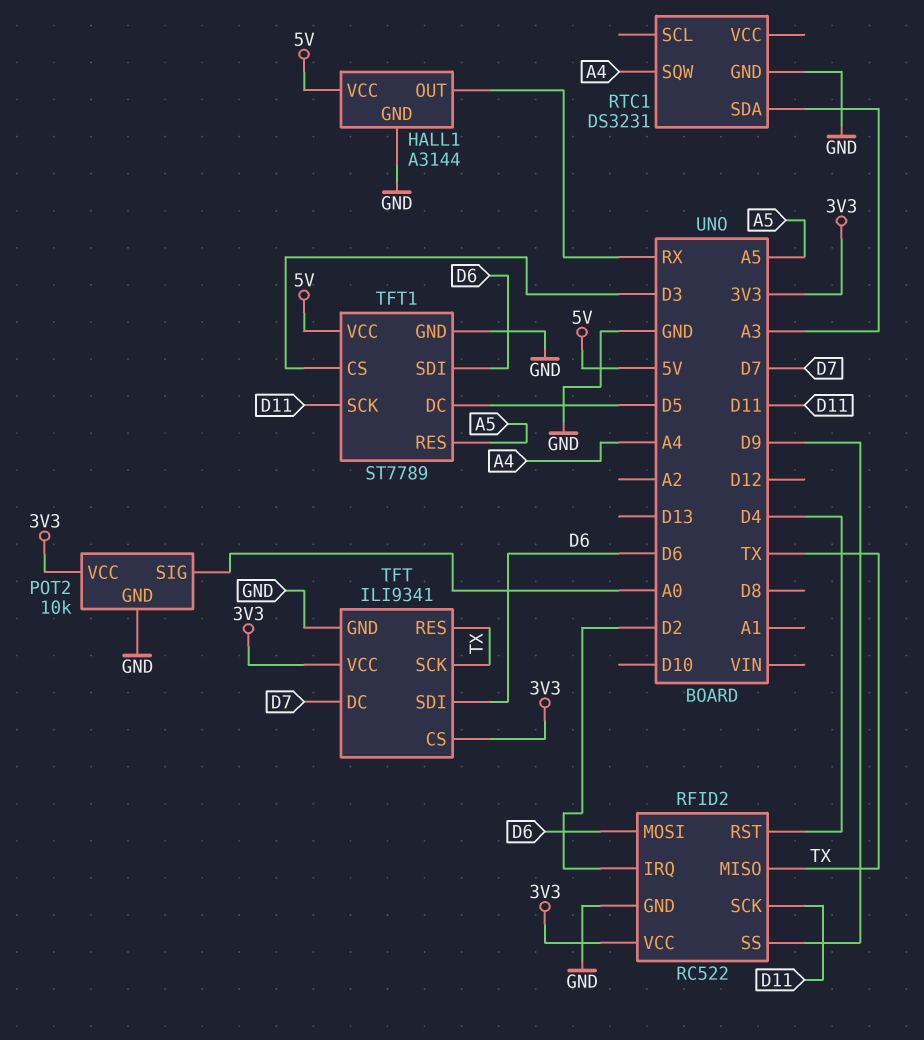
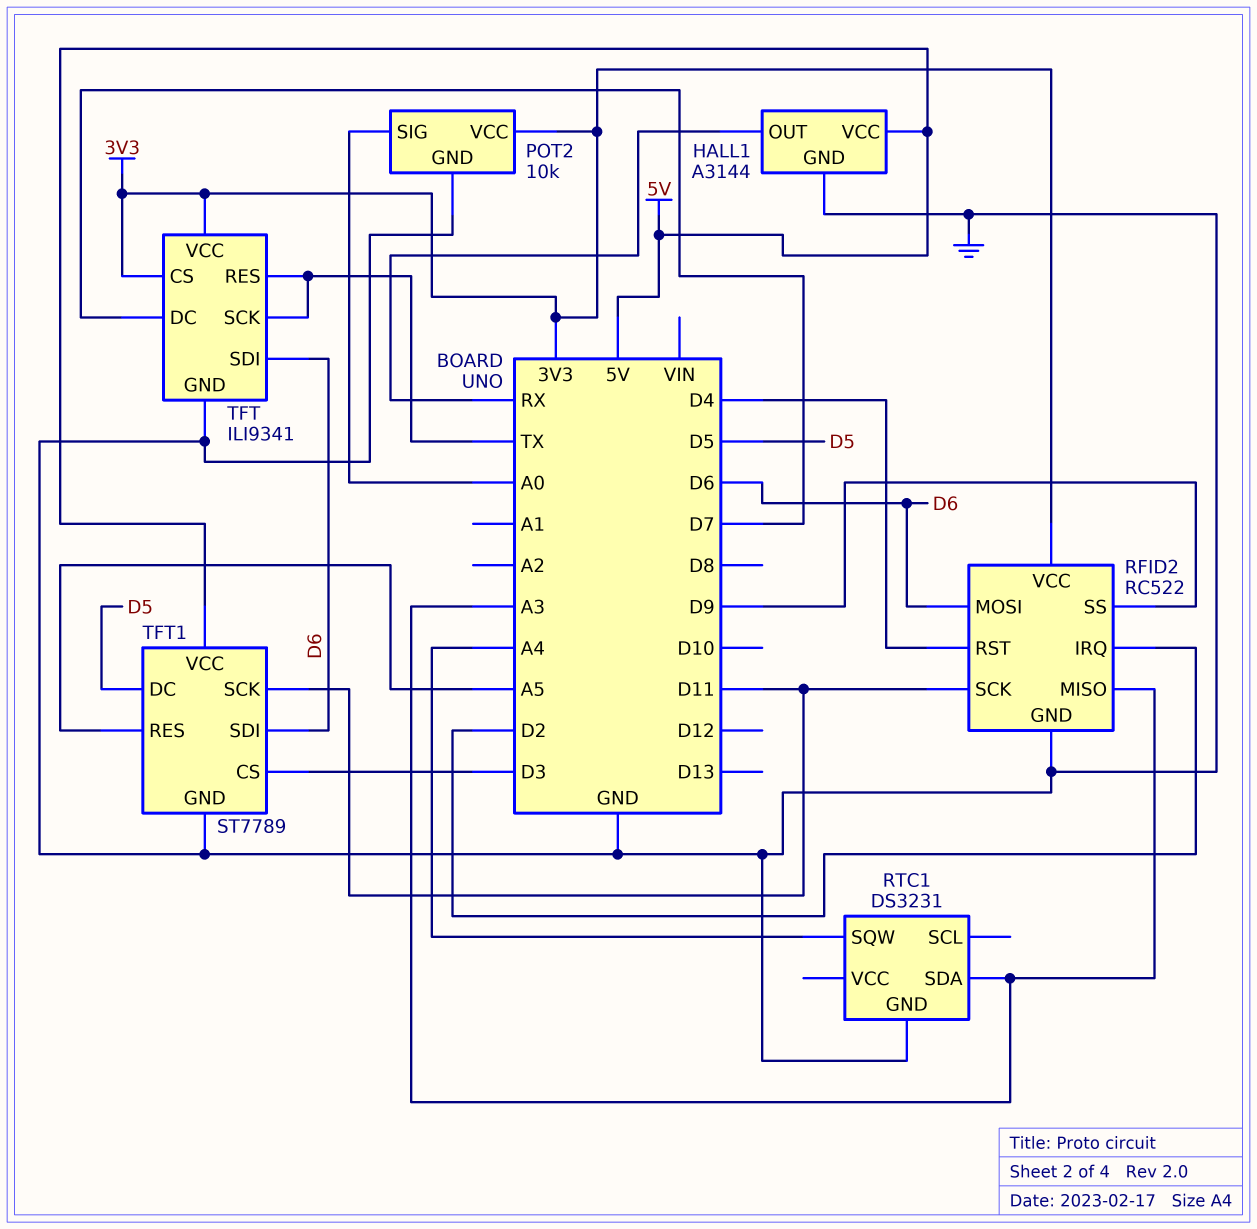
RFID2 pin MISO: TX -> A3

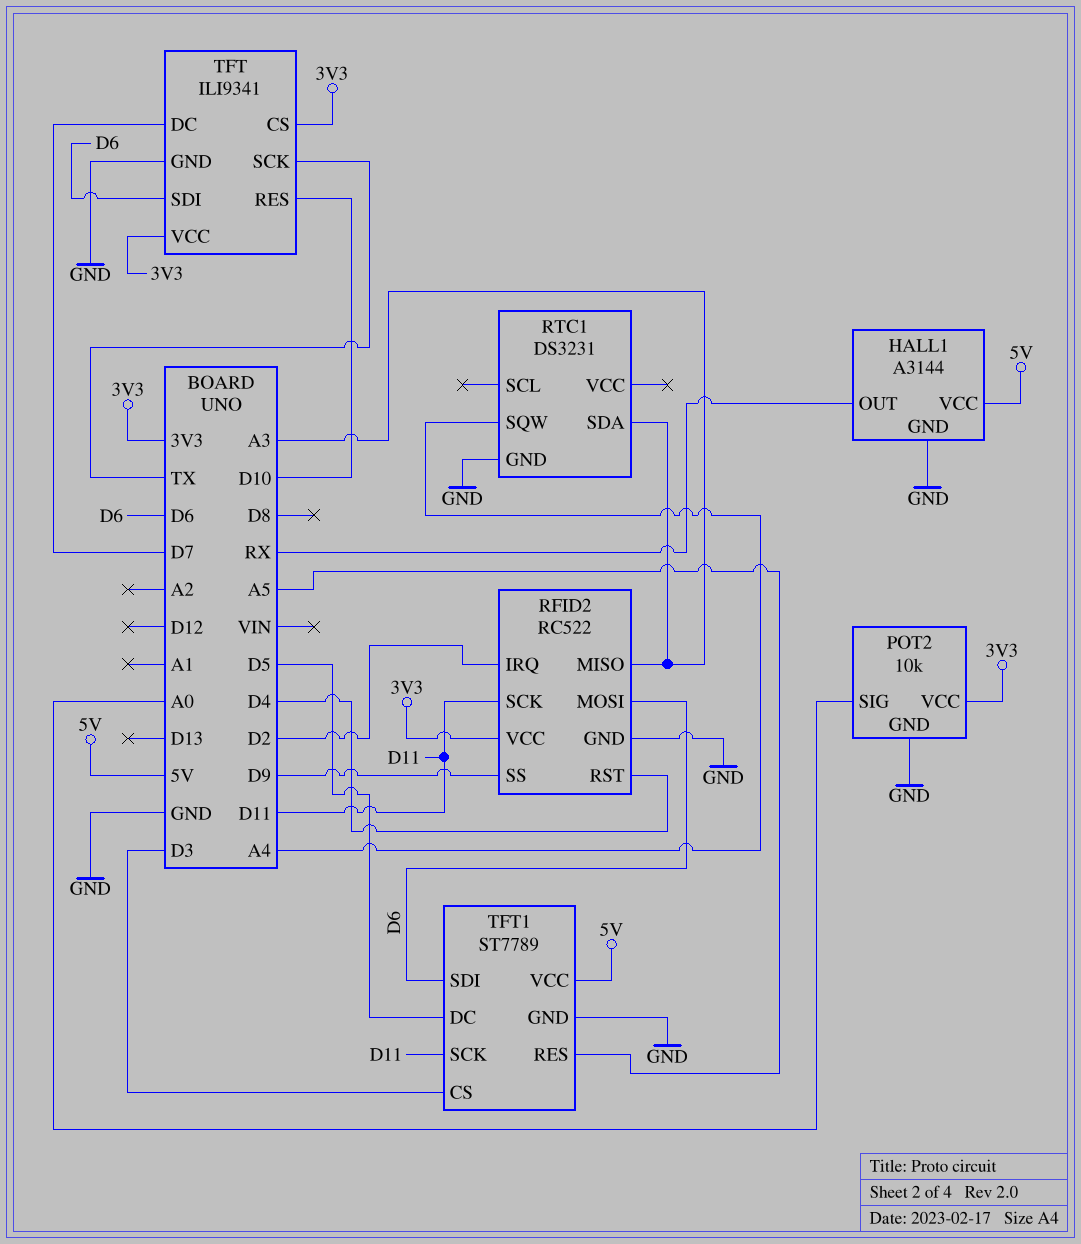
TFT pin RES: TX -> D10

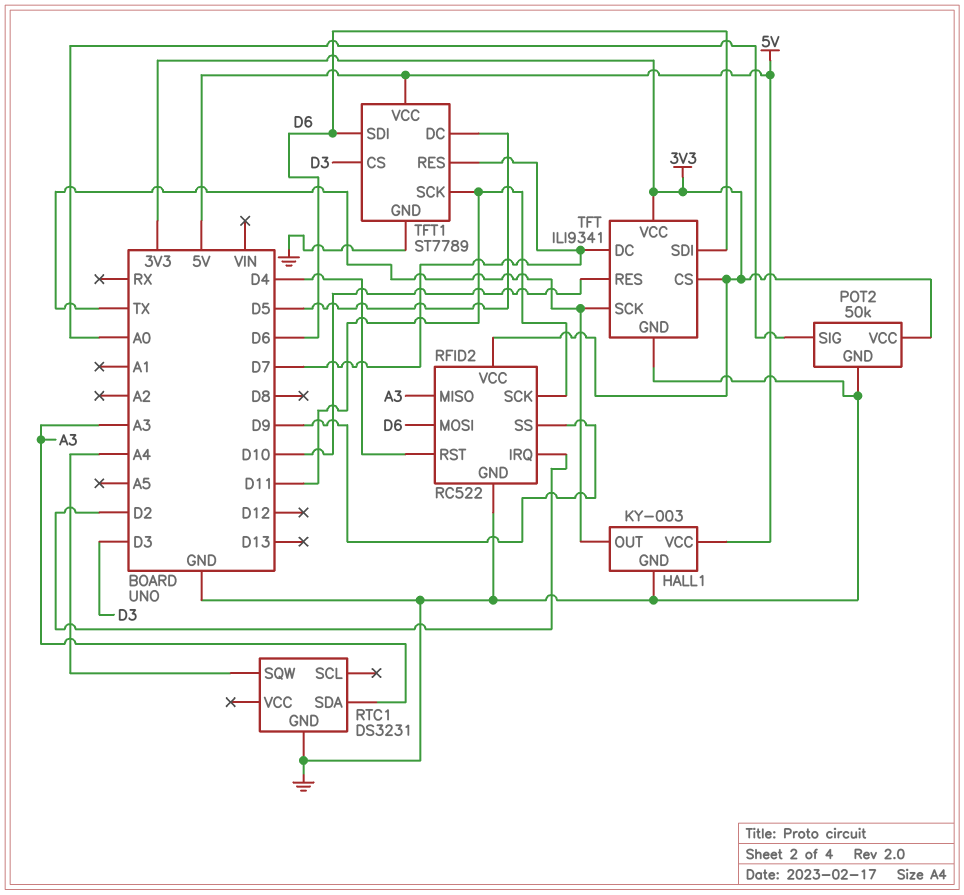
HALL1: A3144 -> KY-003
HALL1 pin OUT: RX -> TX
POT2: 10k -> 50k
TFT1 pin RES: A5 -> D7

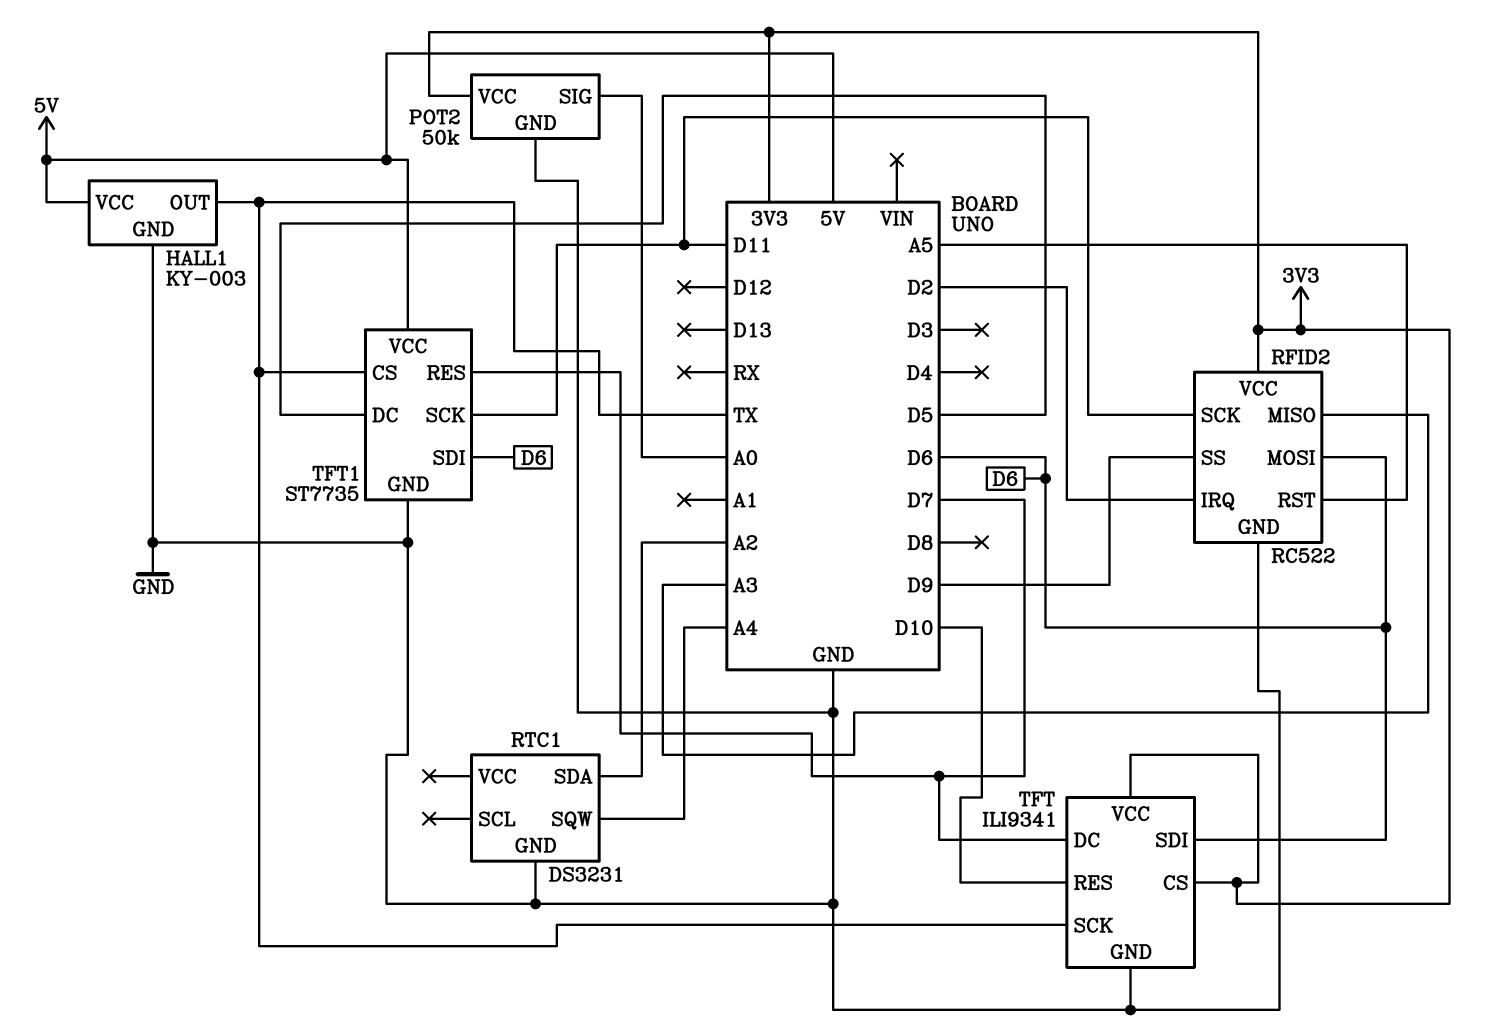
RFID2 pin RST: D4 -> A5
RTC1 pin SDA: A3 -> A2
TFT1: ST7789 -> ST7735
TFT1 pin CS: D3 -> TX

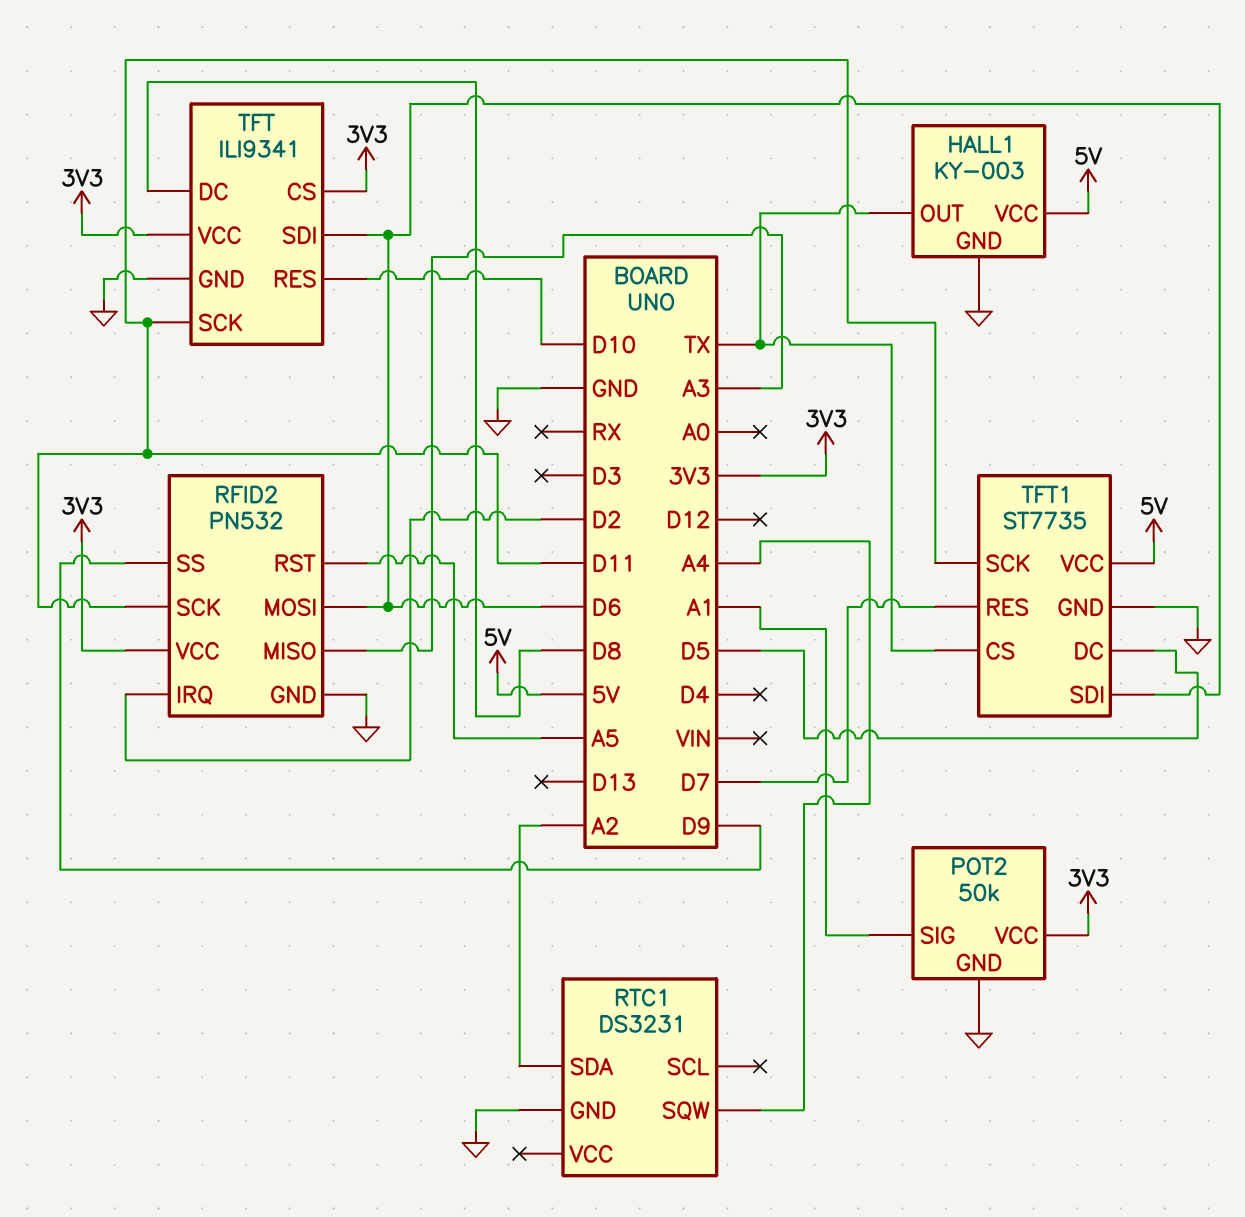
POT2 pin SIG: A0 -> A1
RFID2: RC522 -> PN532
TFT pin DC: D7 -> D8
TFT pin SCK: TX -> D11

